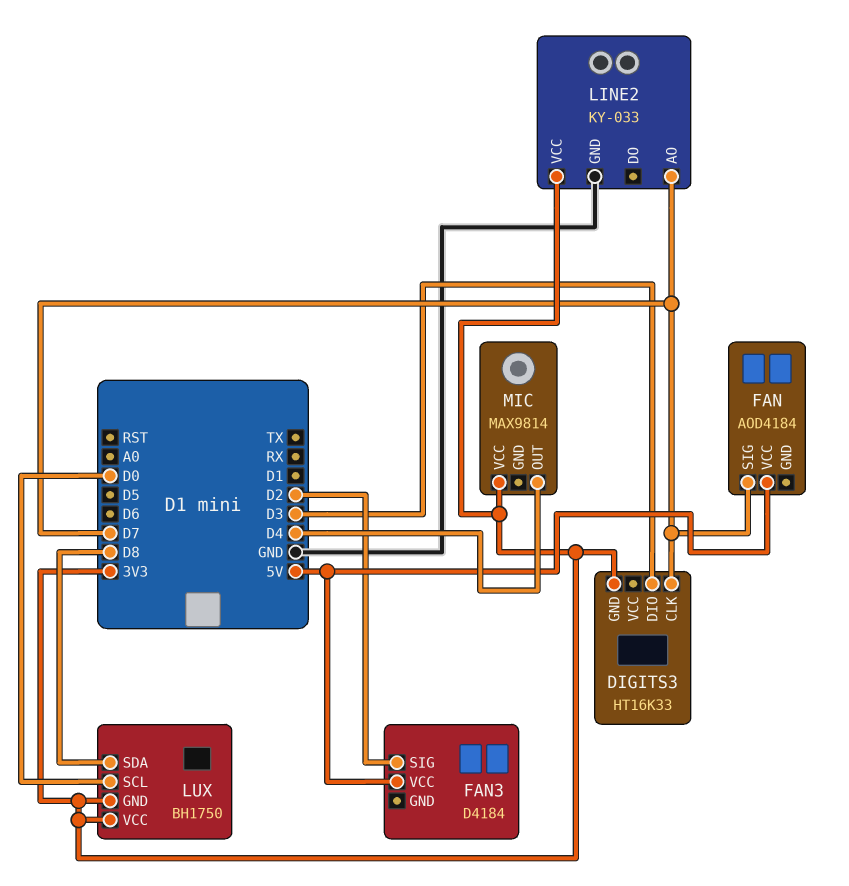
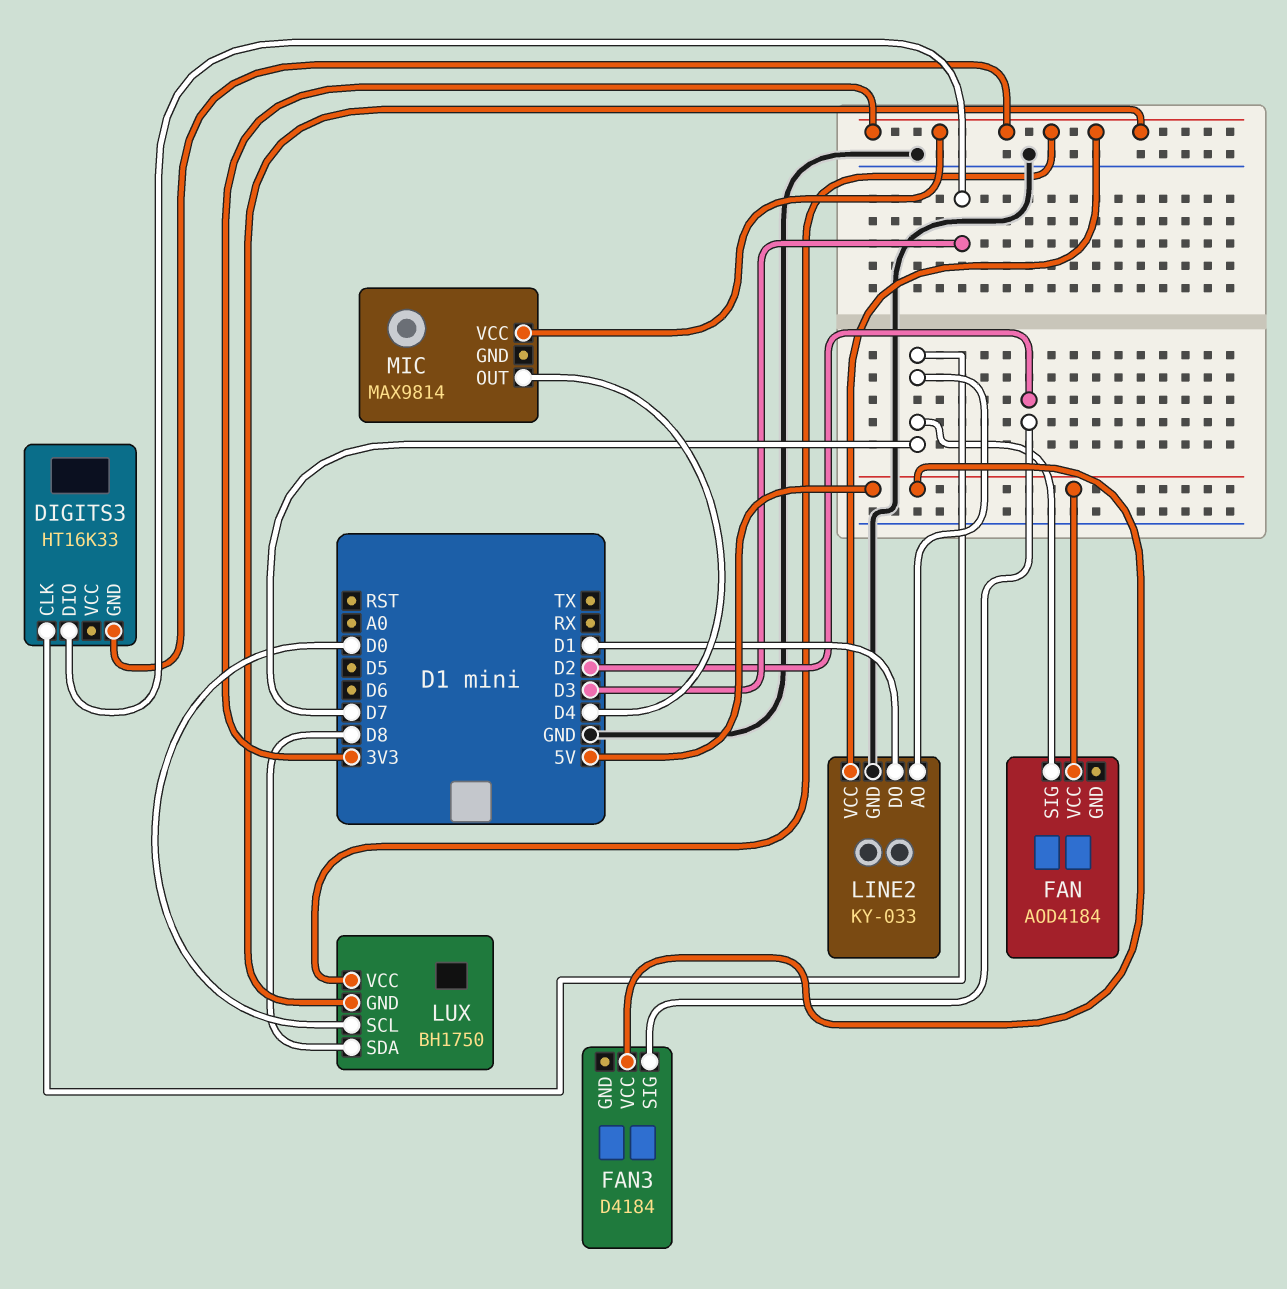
LINE2 pin DO: none -> D1

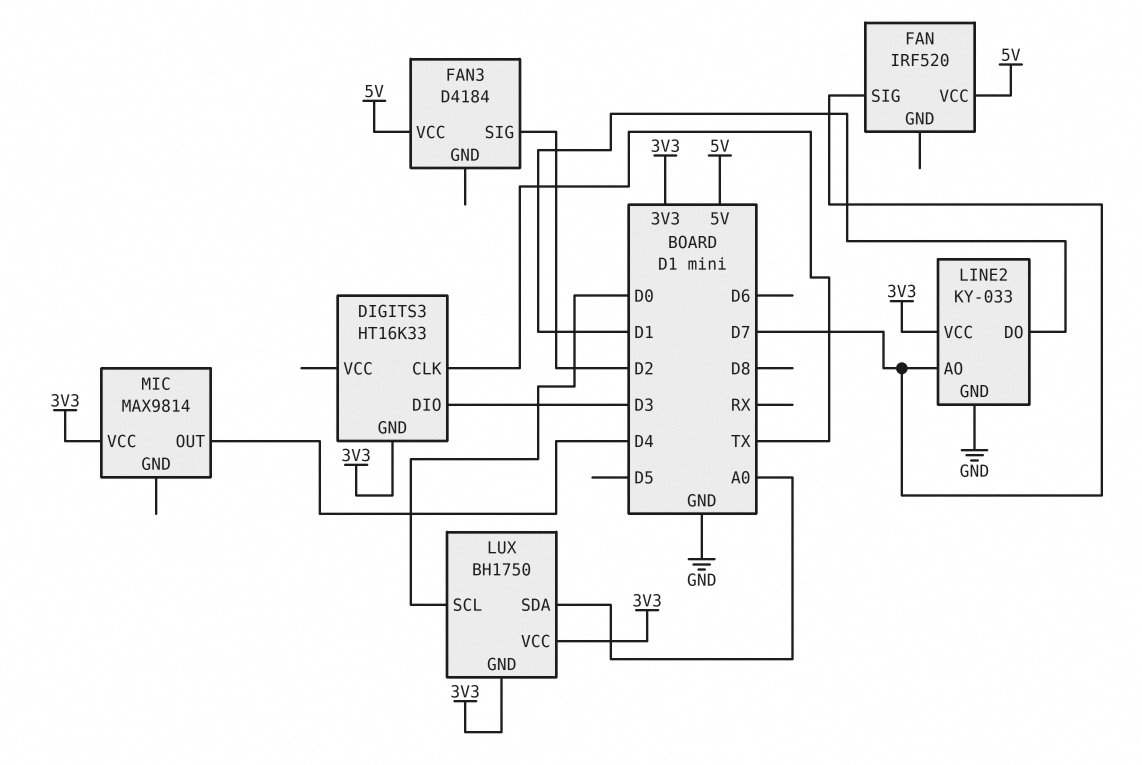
DIGITS3 pin CLK: D7 -> TX
FAN: AOD4184 -> IRF520
LUX pin SDA: D8 -> A0

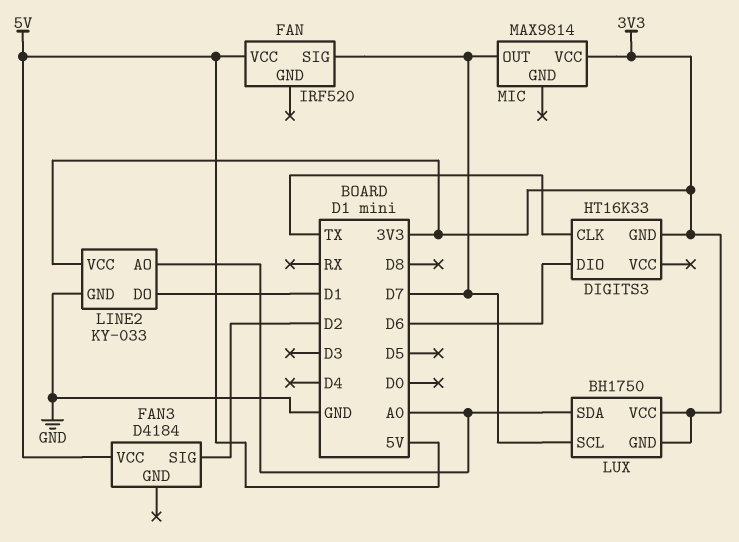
DIGITS3 pin DIO: D3 -> D6
LINE2 pin AO: D7 -> A0
LUX pin SCL: D0 -> D7
MIC pin OUT: D4 -> D7

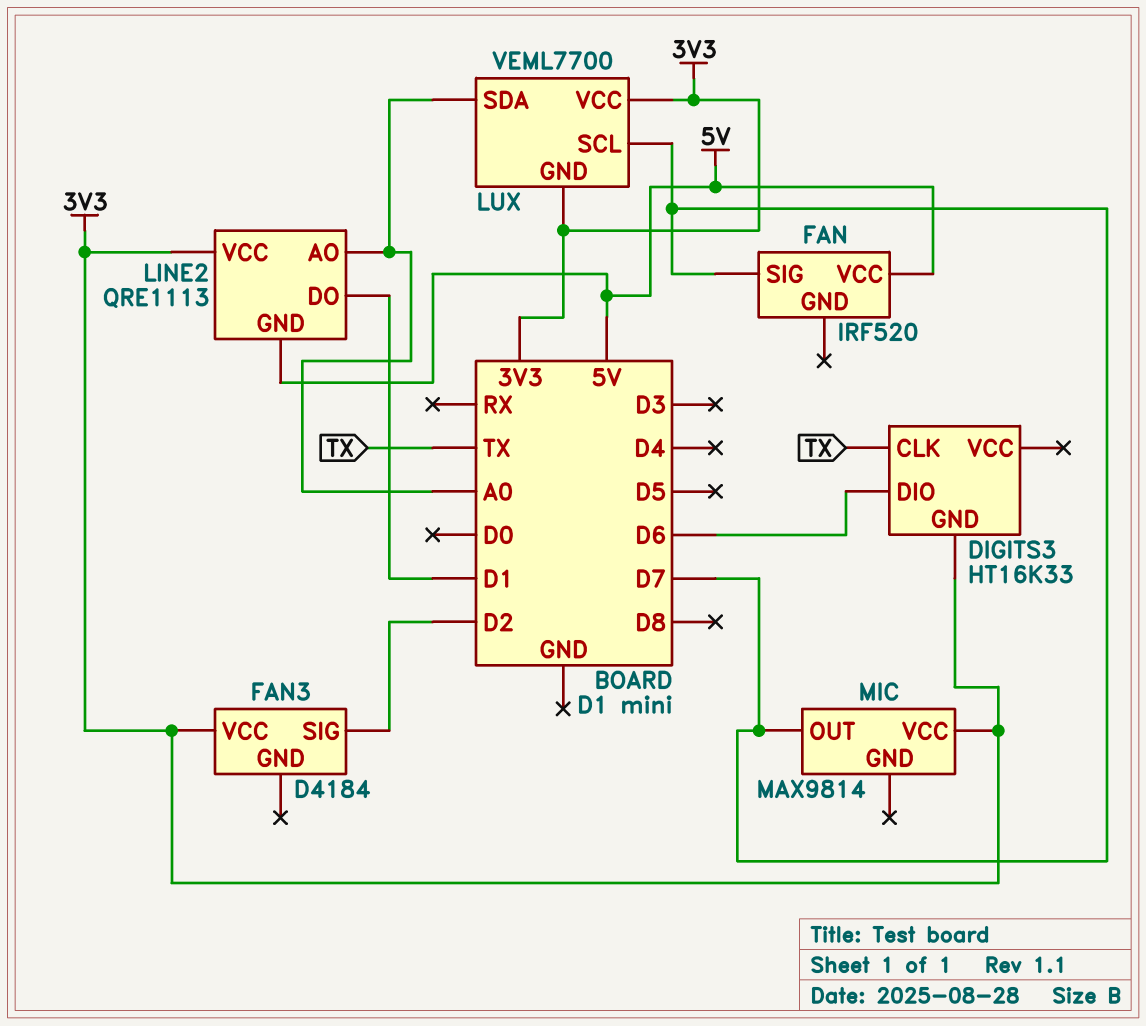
FAN3 pin VCC: 5V -> 3V3
LINE2: KY-033 -> QRE1113
LINE2 pin GND: GND -> 5V
LUX: BH1750 -> VEML7700

